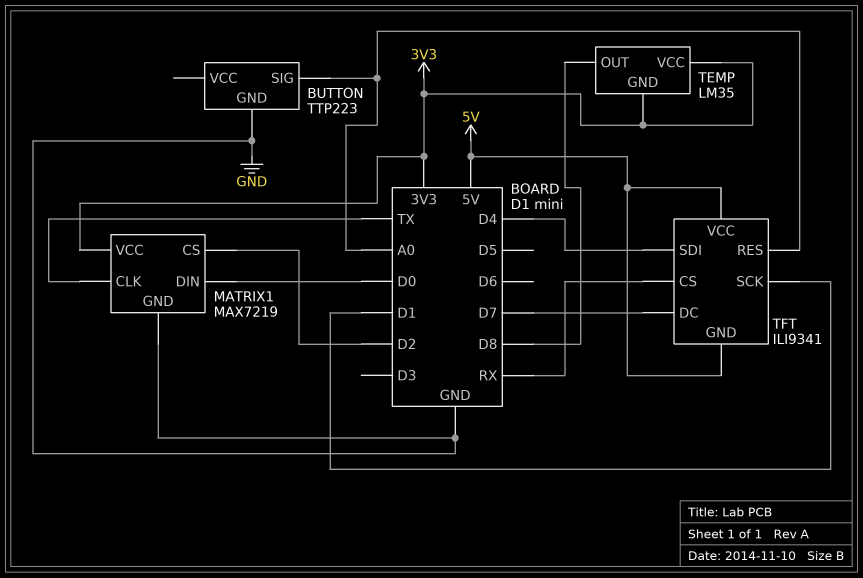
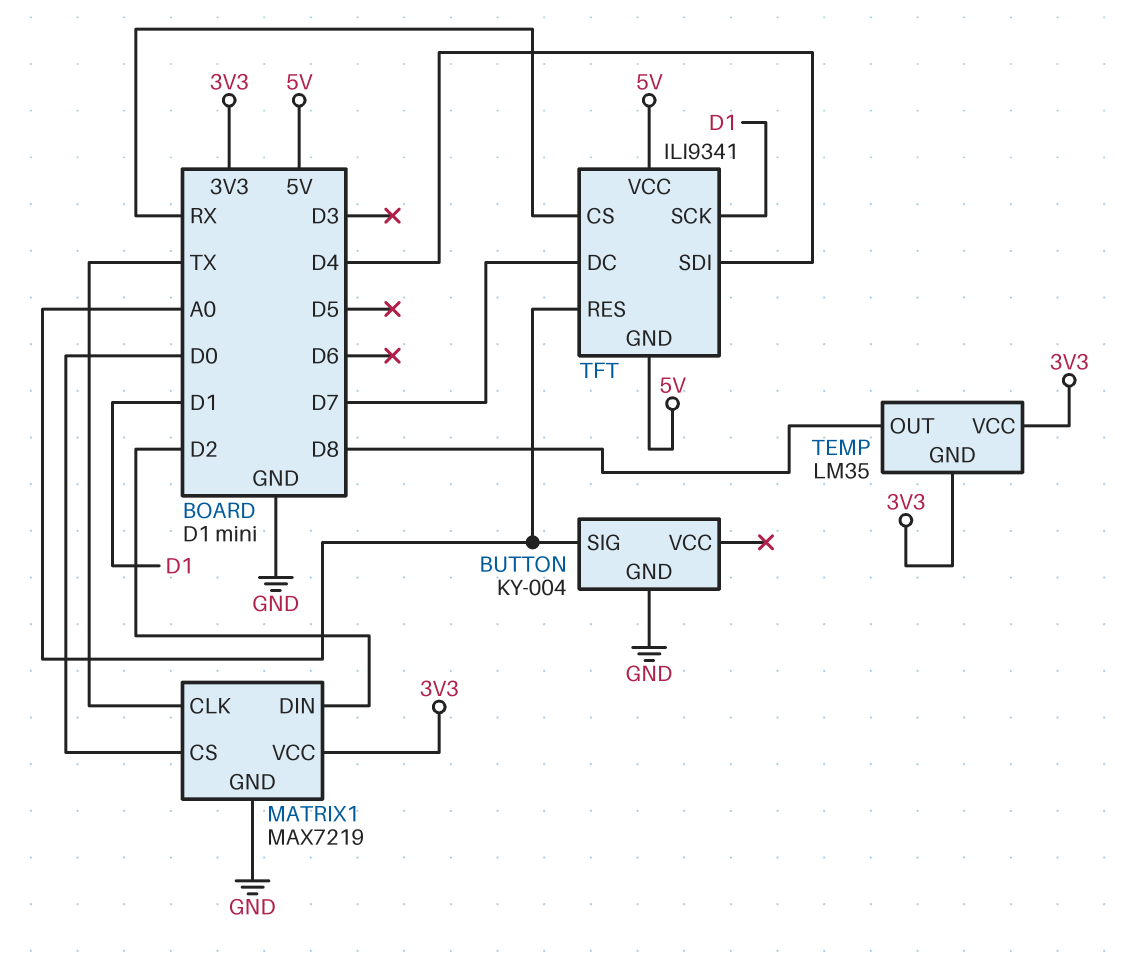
BUTTON: TTP223 -> KY-004
MATRIX1 pin CS: D2 -> D0
MATRIX1 pin DIN: D0 -> D2

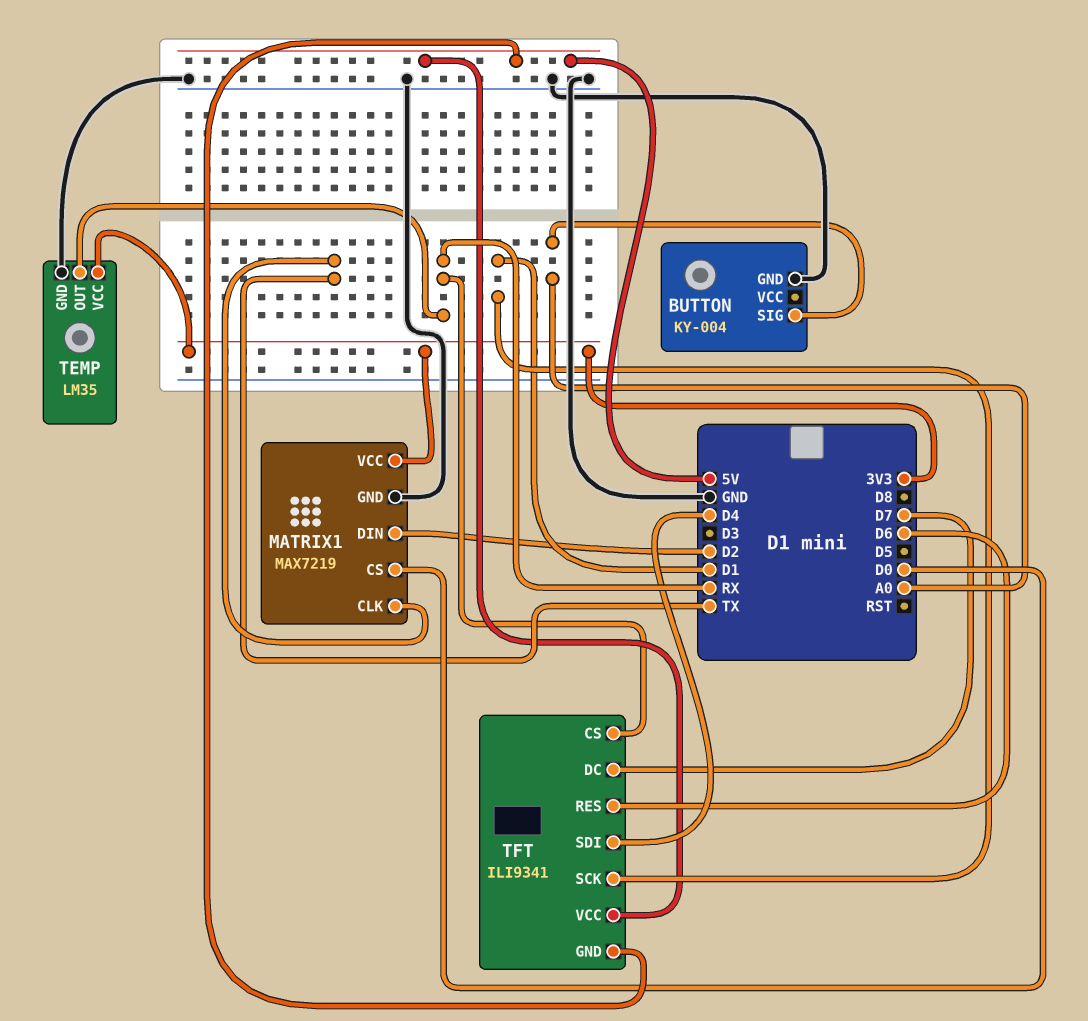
TEMP pin GND: 3V3 -> GND
TEMP pin OUT: D8 -> RX
TFT pin RES: A0 -> D6

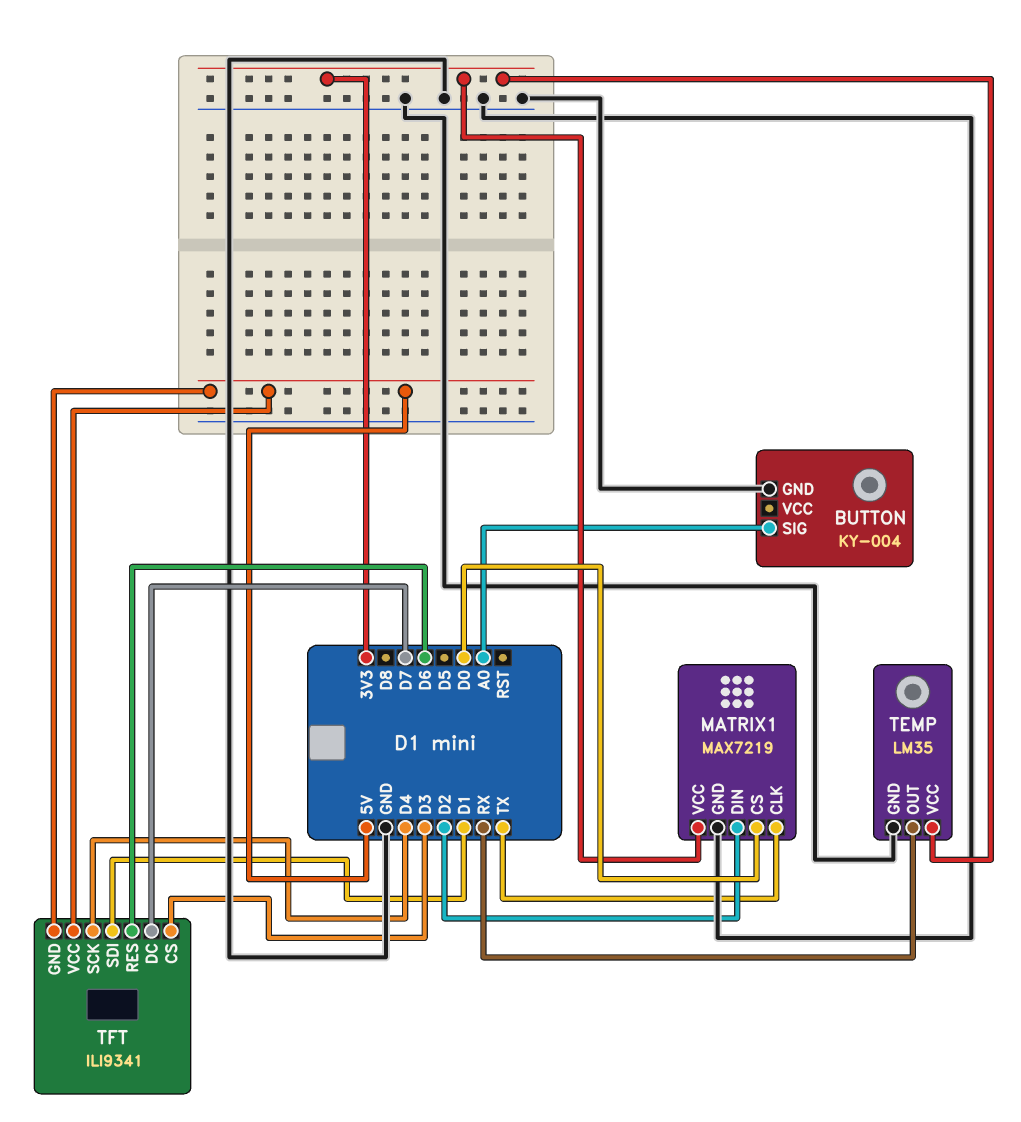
TFT pin CS: RX -> D3
TFT pin SCK: D1 -> D4
TFT pin SDI: D4 -> D1

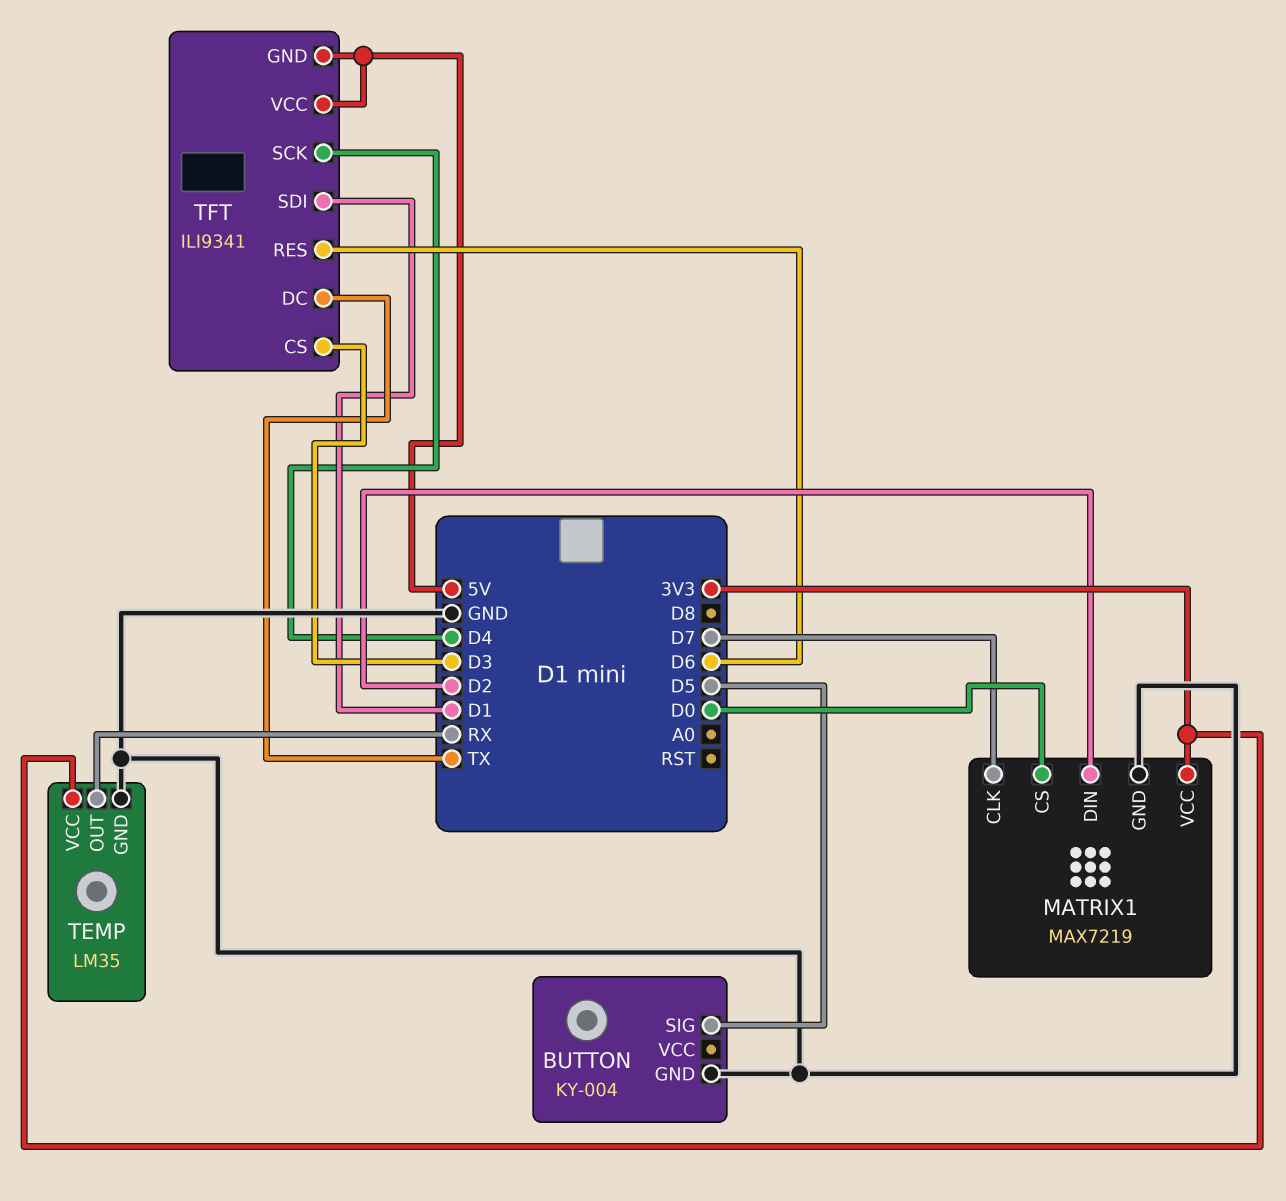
BUTTON pin SIG: A0 -> D5
MATRIX1 pin CLK: TX -> D7
TFT pin DC: D7 -> TX

